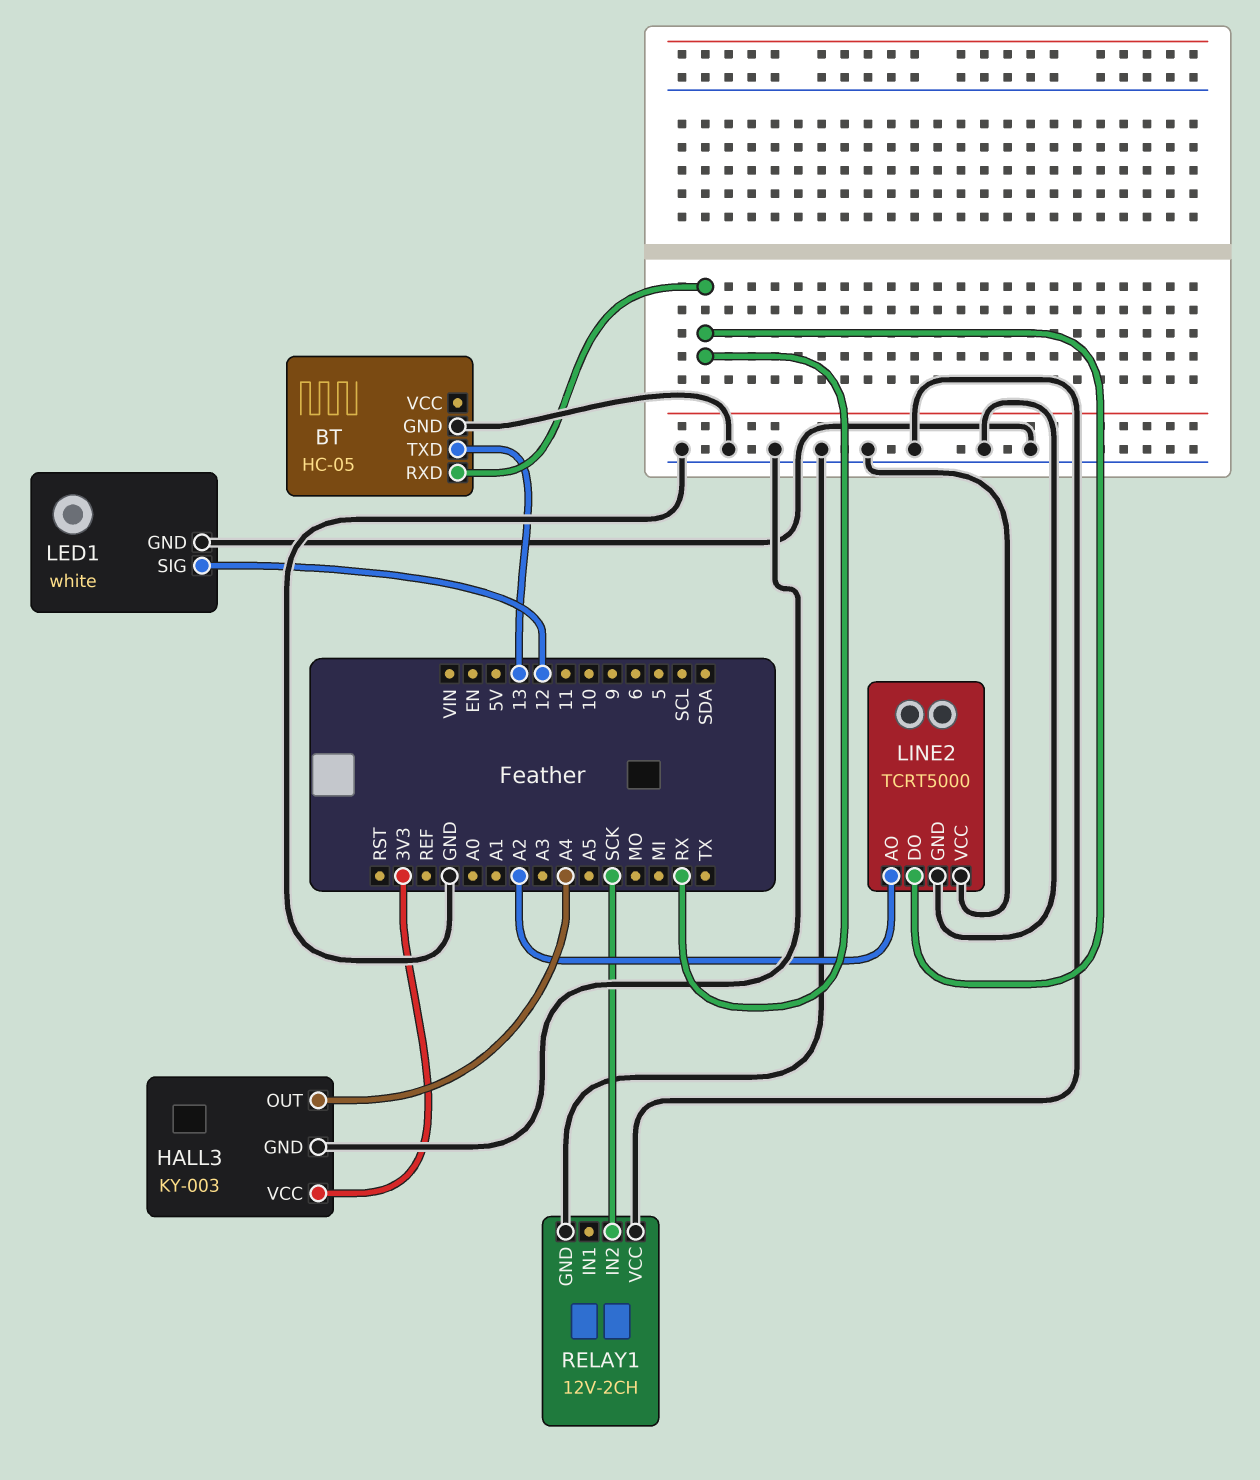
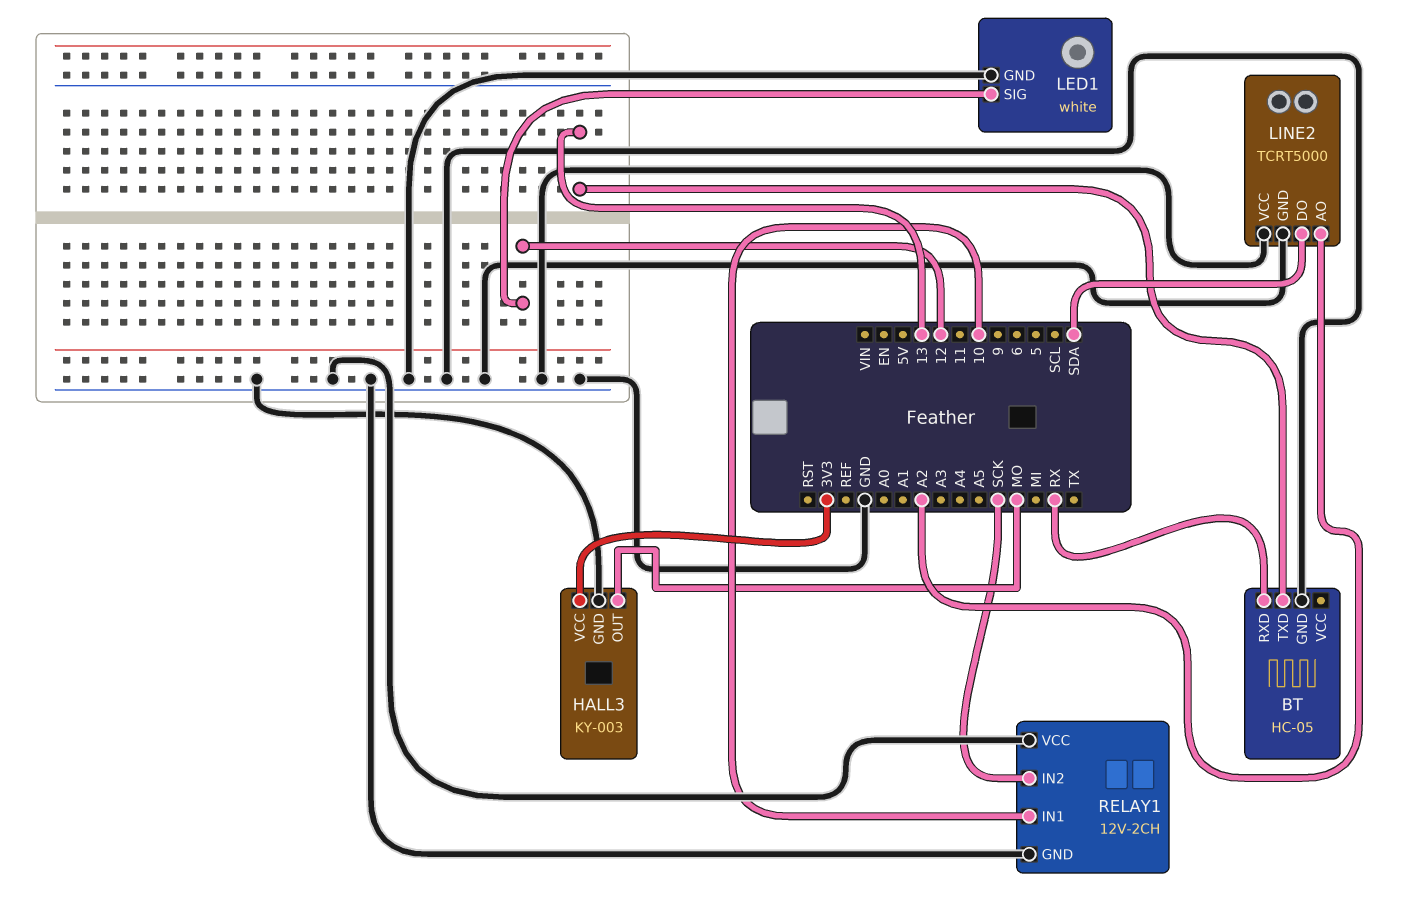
HALL3 pin OUT: A4 -> MO
LINE2 pin DO: RX -> SDA
RELAY1 pin IN1: none -> 10

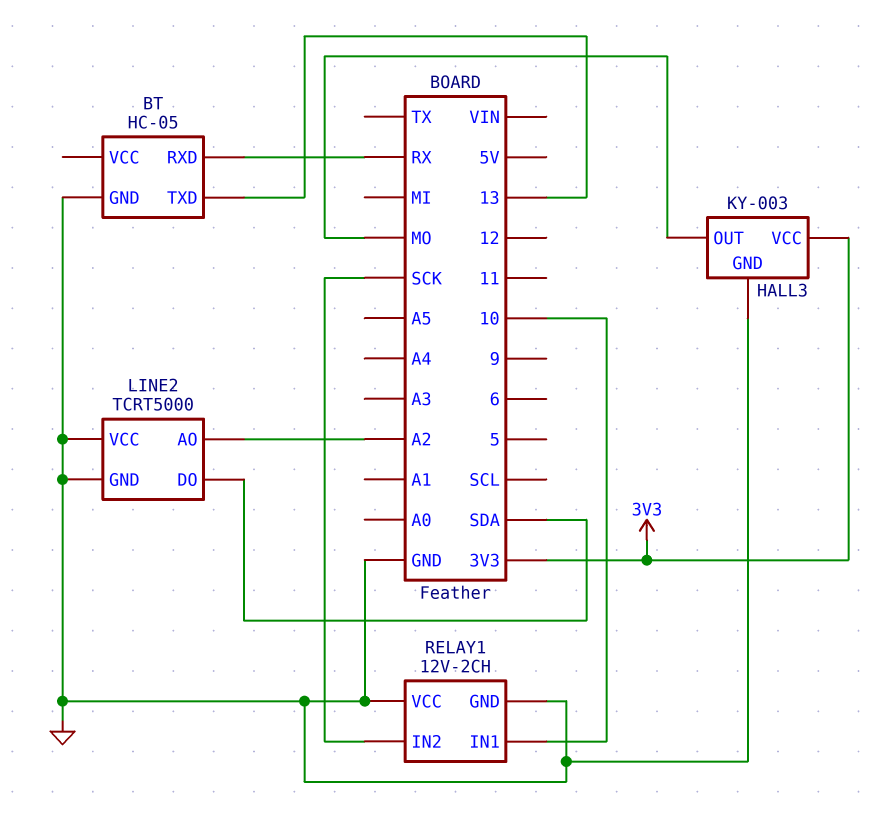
LED1: white -> none
LED1 pin GND: GND -> none
LED1 pin SIG: 12 -> none

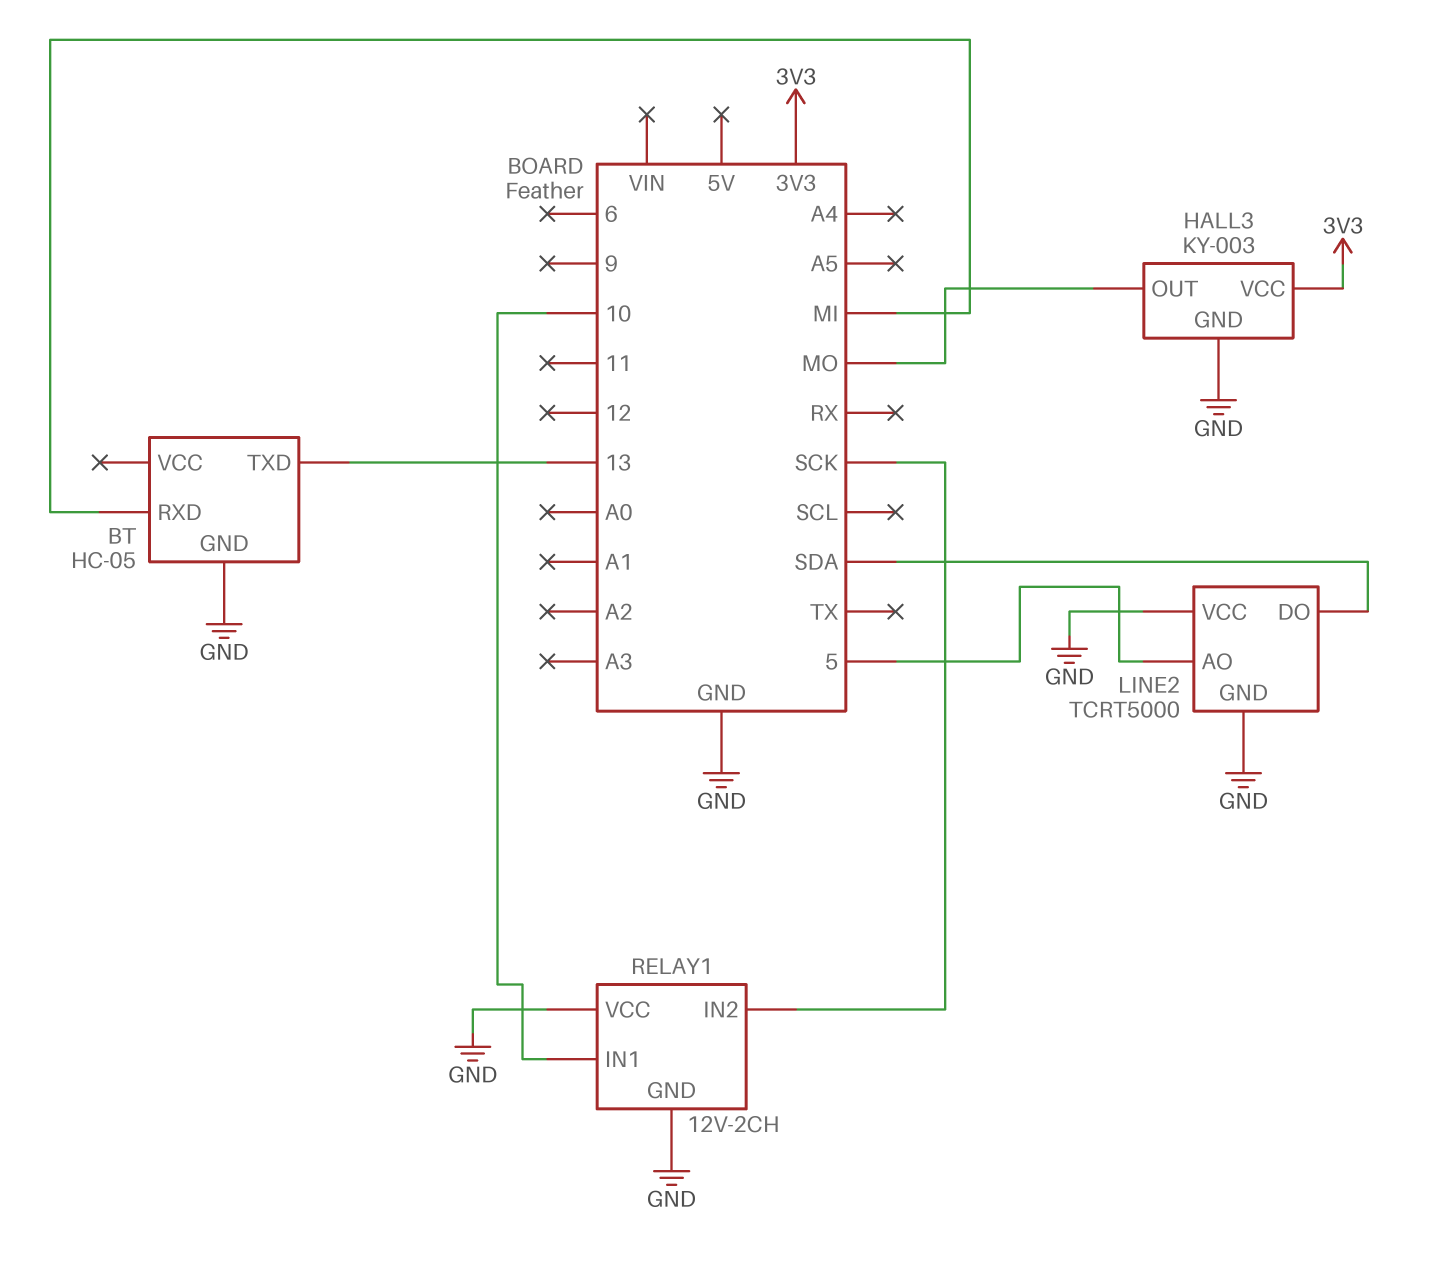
BT pin RXD: RX -> MI
LINE2 pin AO: A2 -> 5

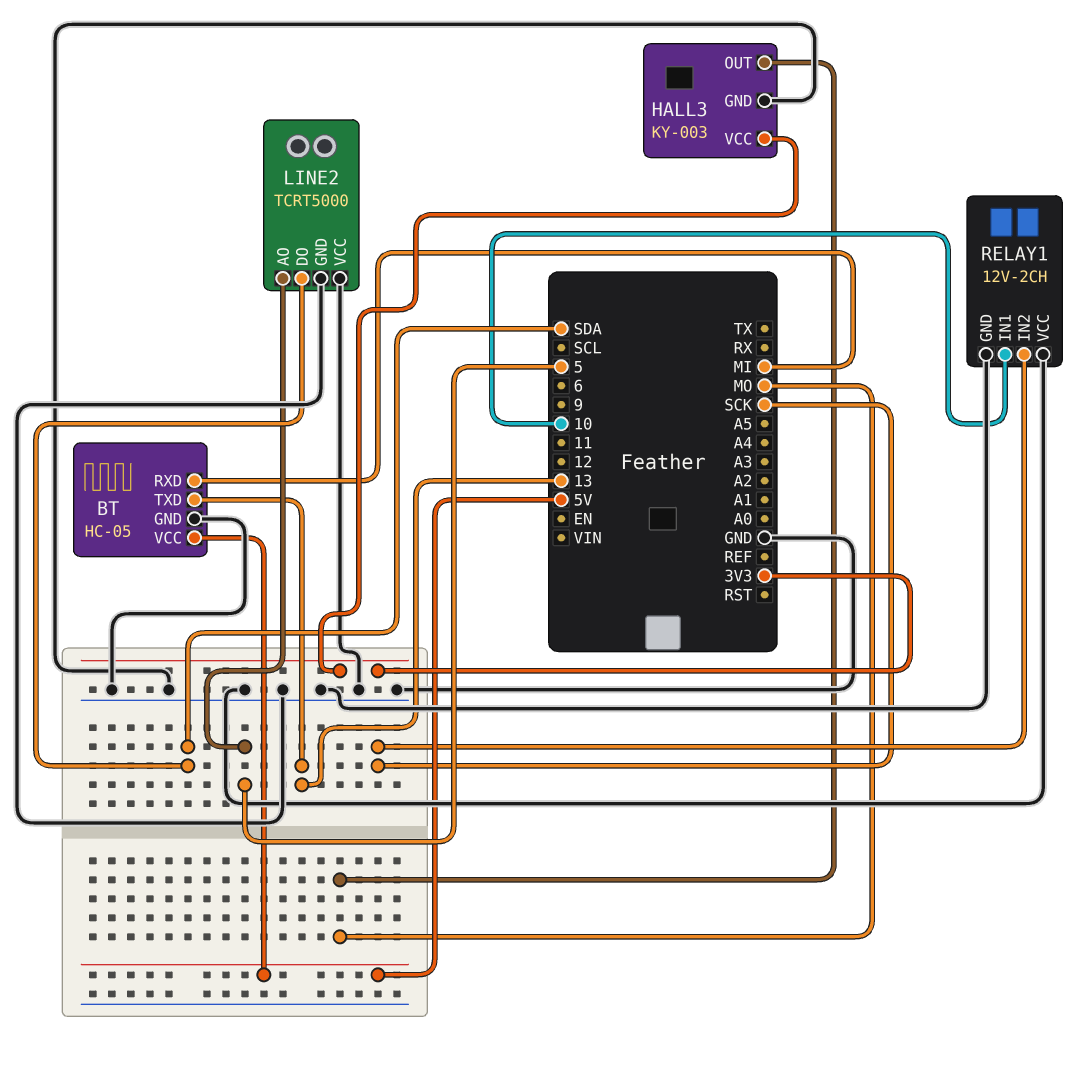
BT pin VCC: none -> 5V

